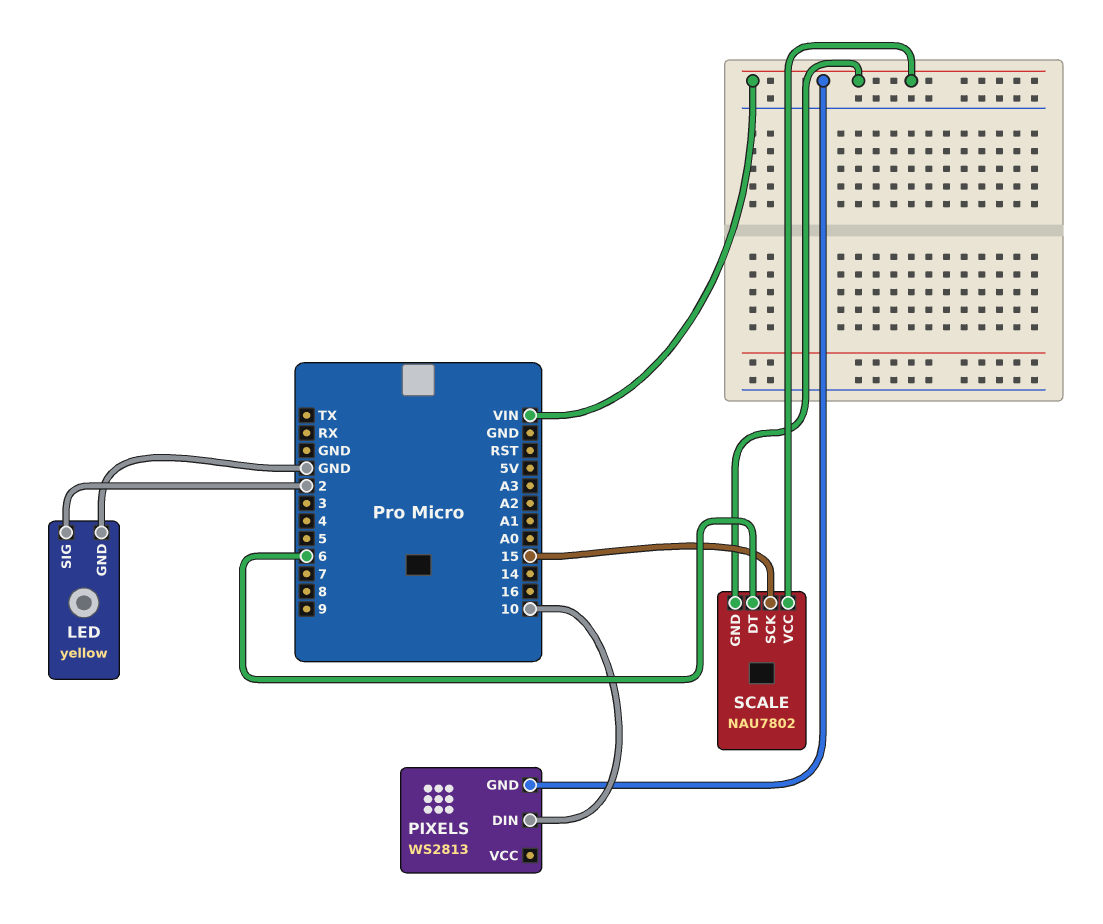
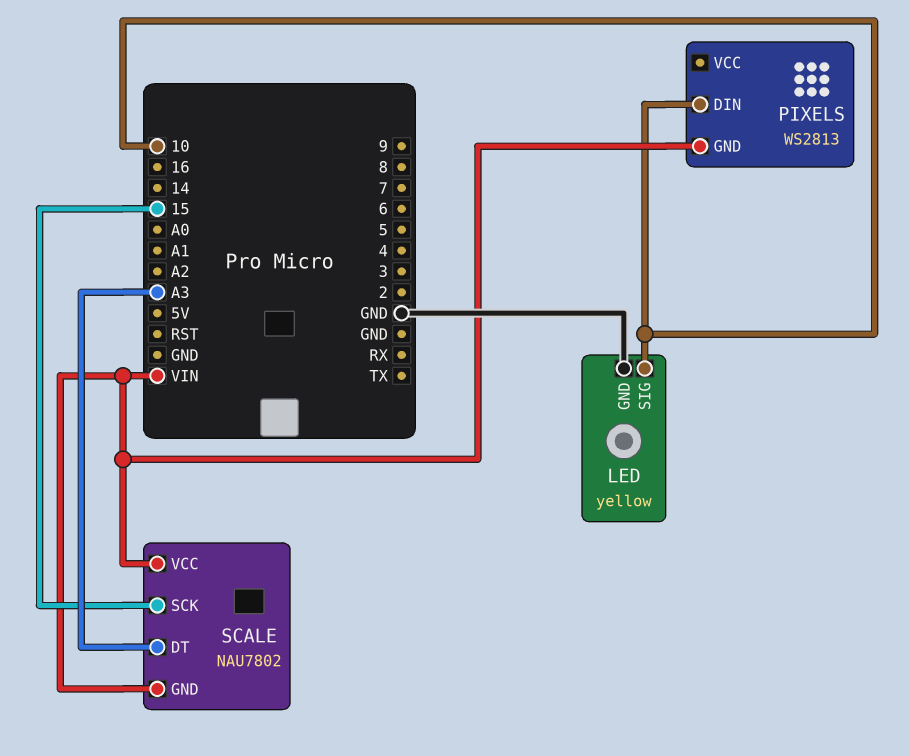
LED pin SIG: 2 -> 10
SCALE pin DT: 6 -> A3

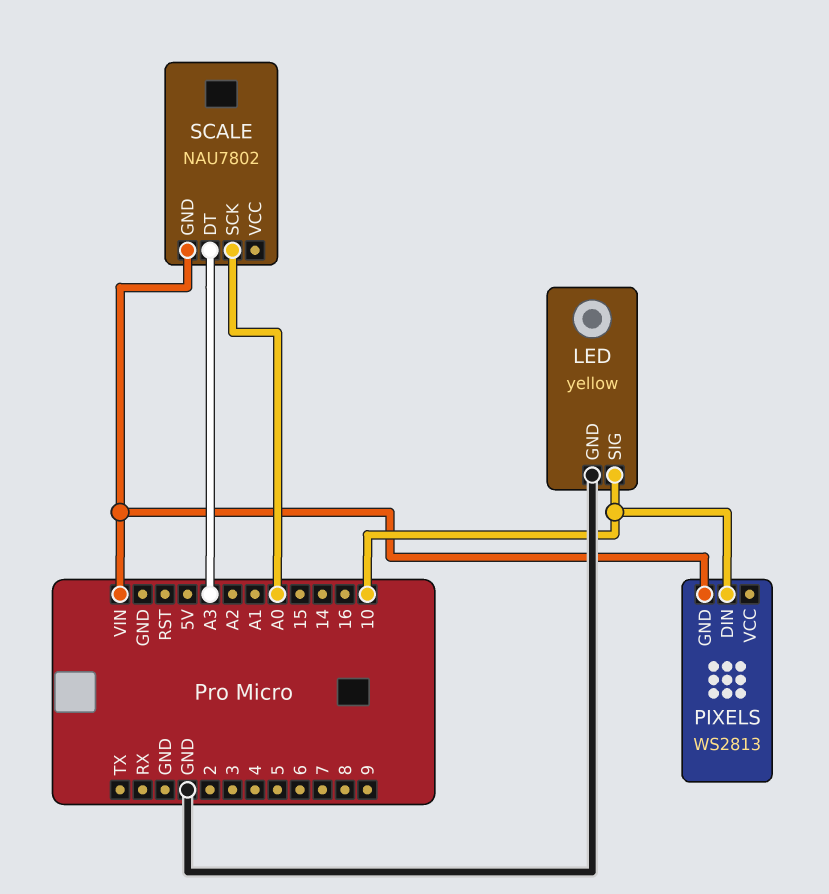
SCALE pin SCK: 15 -> A0
SCALE pin VCC: VIN -> none

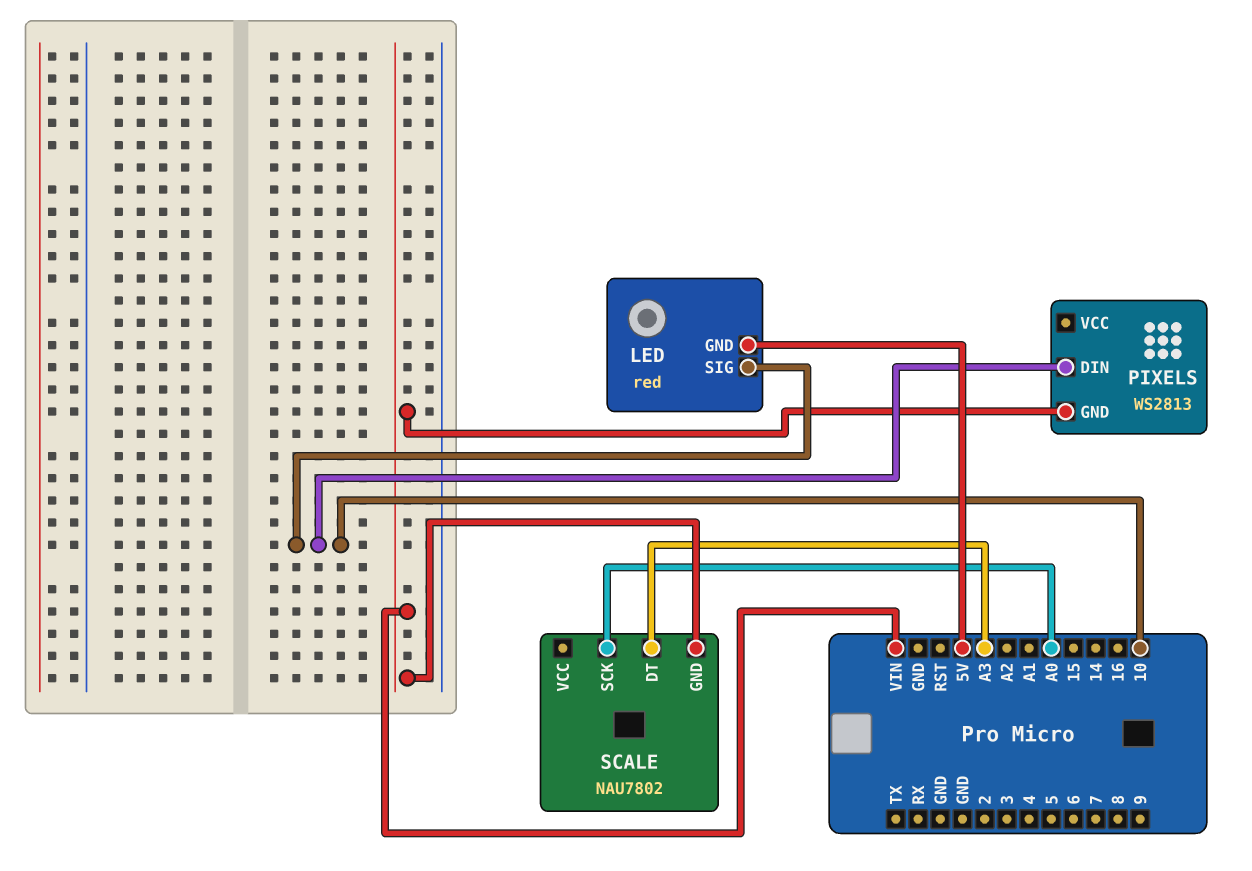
LED: yellow -> red
LED pin GND: GND -> 5V

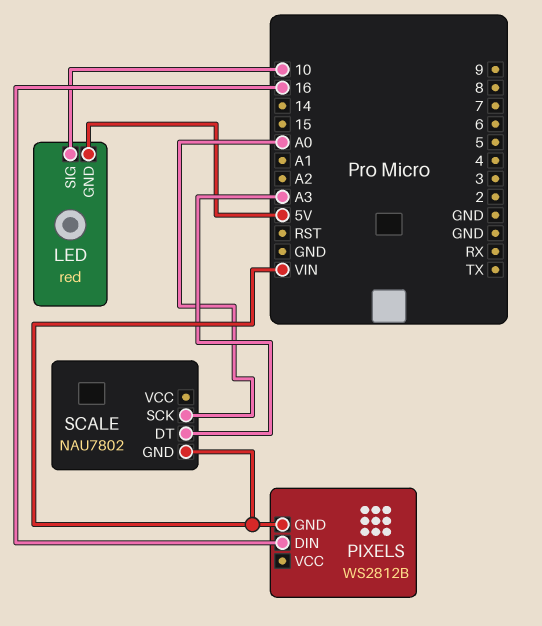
PIXELS: WS2813 -> WS2812B
PIXELS pin DIN: 10 -> 16

